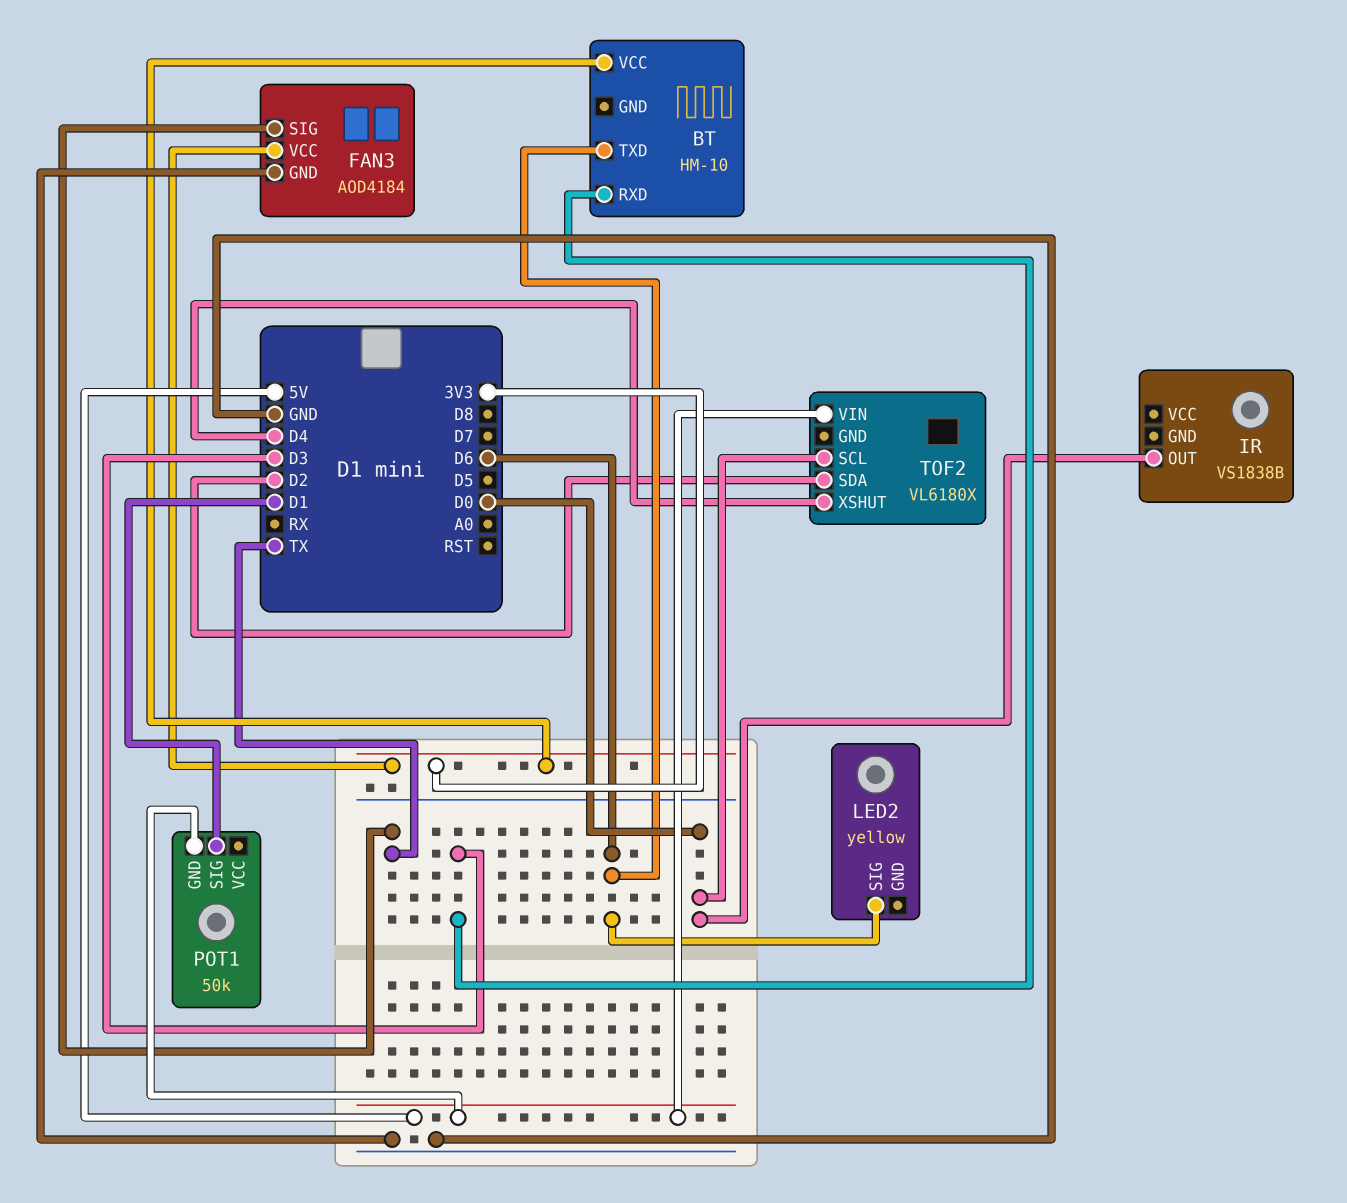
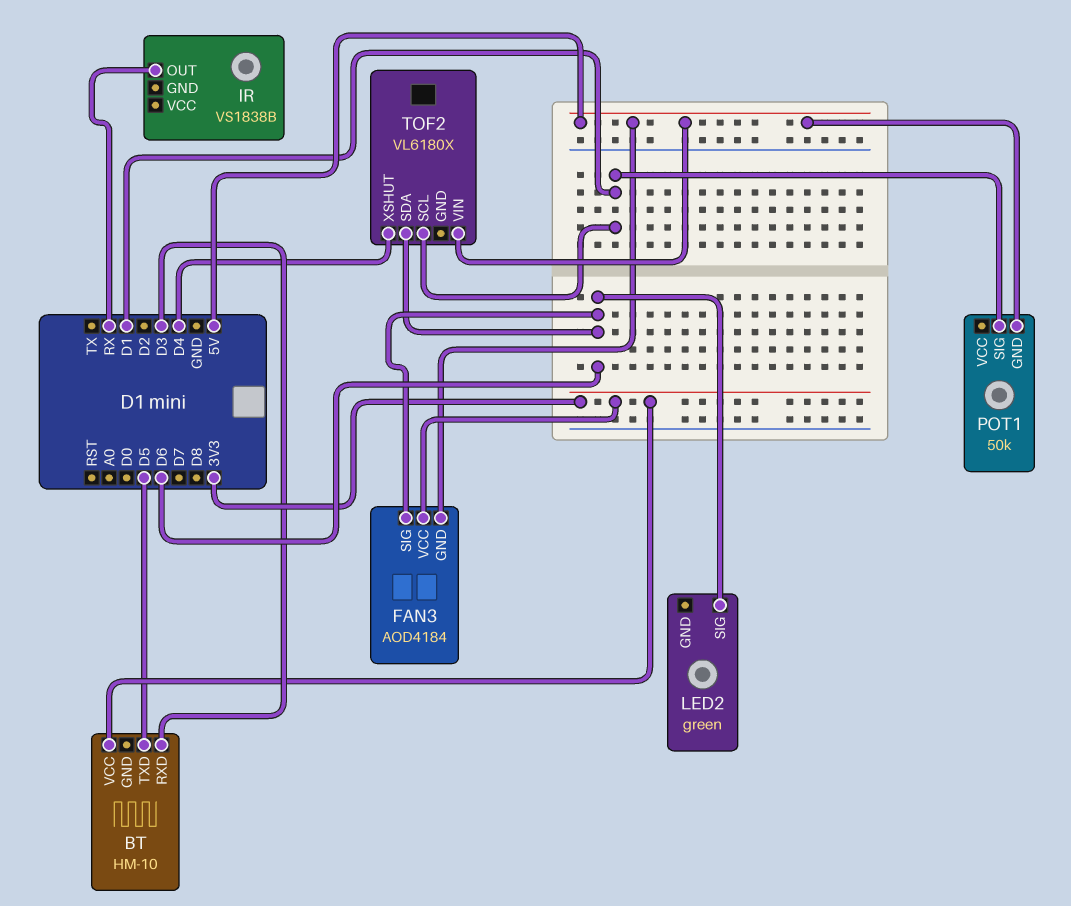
BT pin TXD: D6 -> D5
FAN3 pin GND: GND -> 5V
FAN3 pin SIG: TX -> D6
IR pin OUT: D0 -> RX
LED2: yellow -> green
TOF2 pin SCL: D0 -> D1
TOF2 pin SDA: D2 -> D6

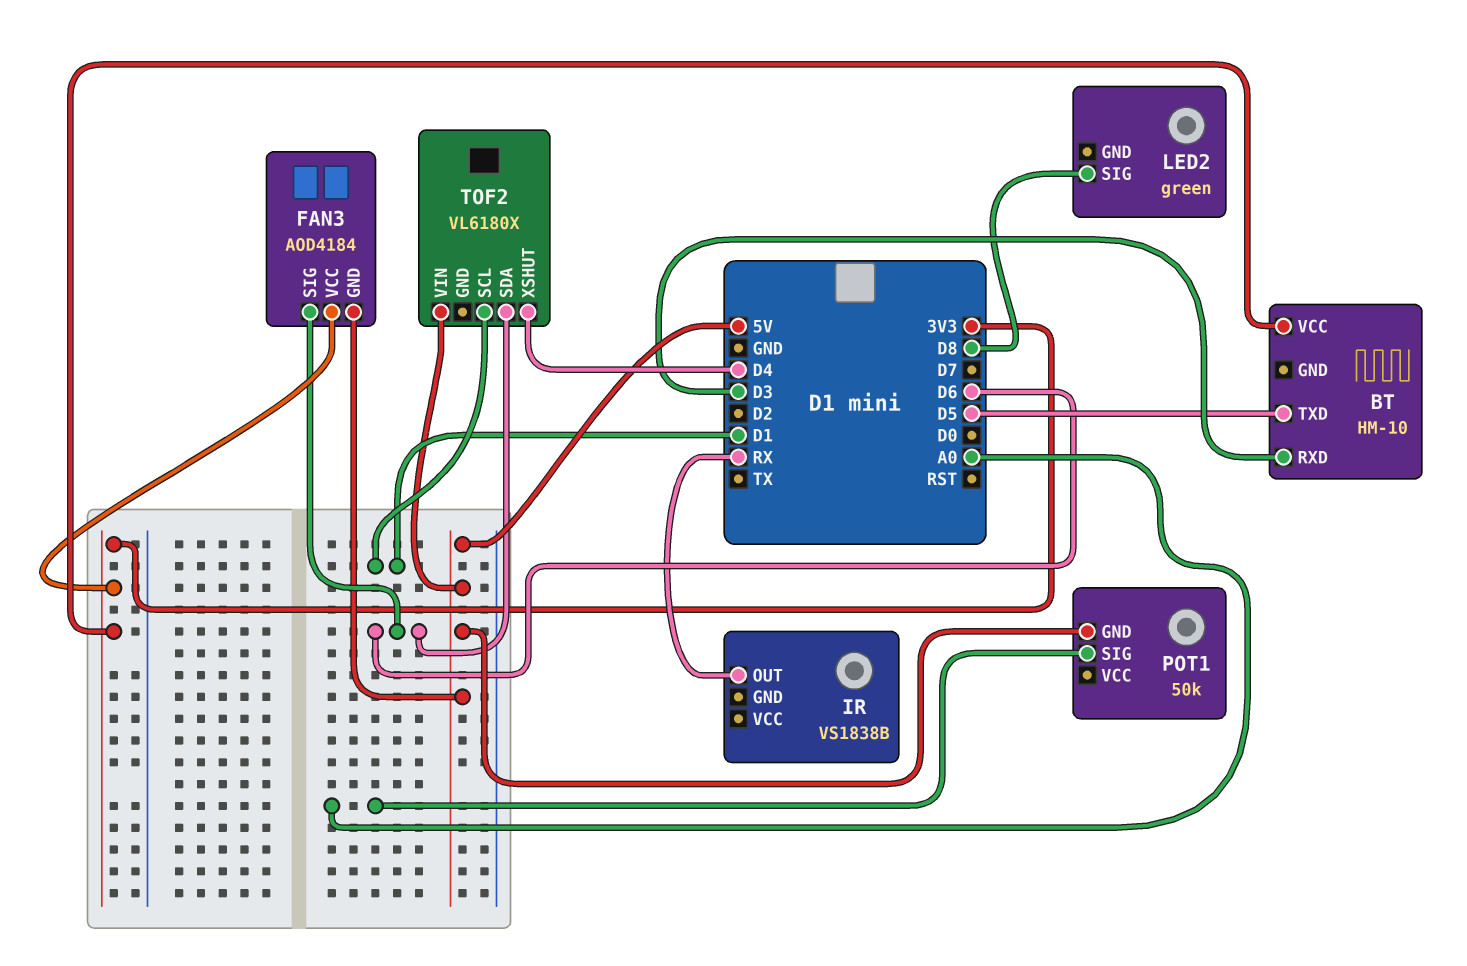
LED2 pin SIG: D6 -> D8
POT1 pin SIG: D1 -> A0

